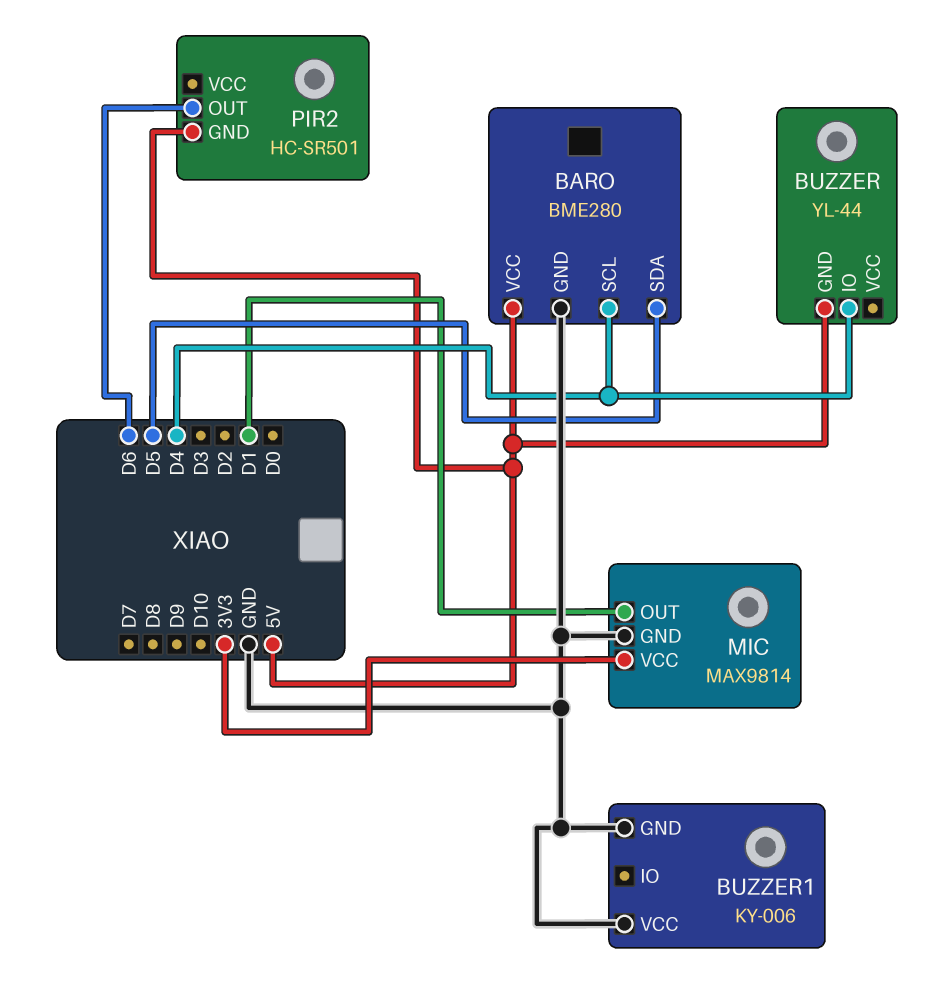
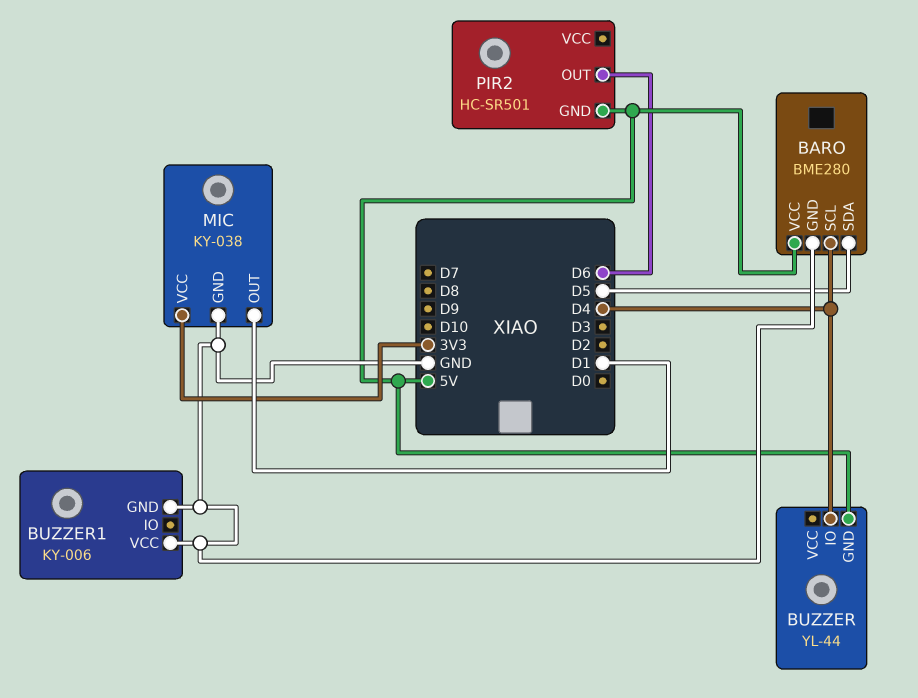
MIC: MAX9814 -> KY-038

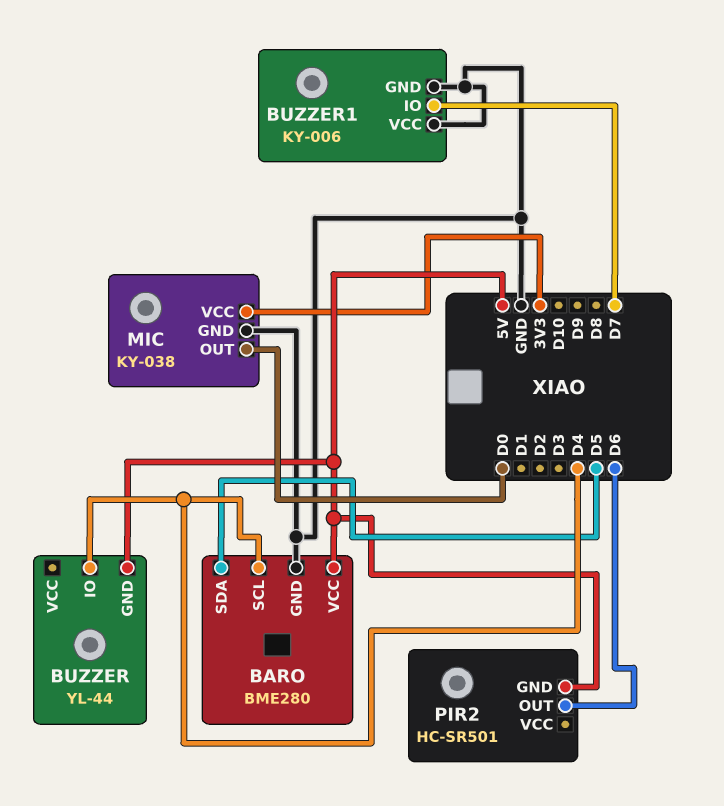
BUZZER1 pin IO: none -> D7
MIC pin OUT: D1 -> D0

